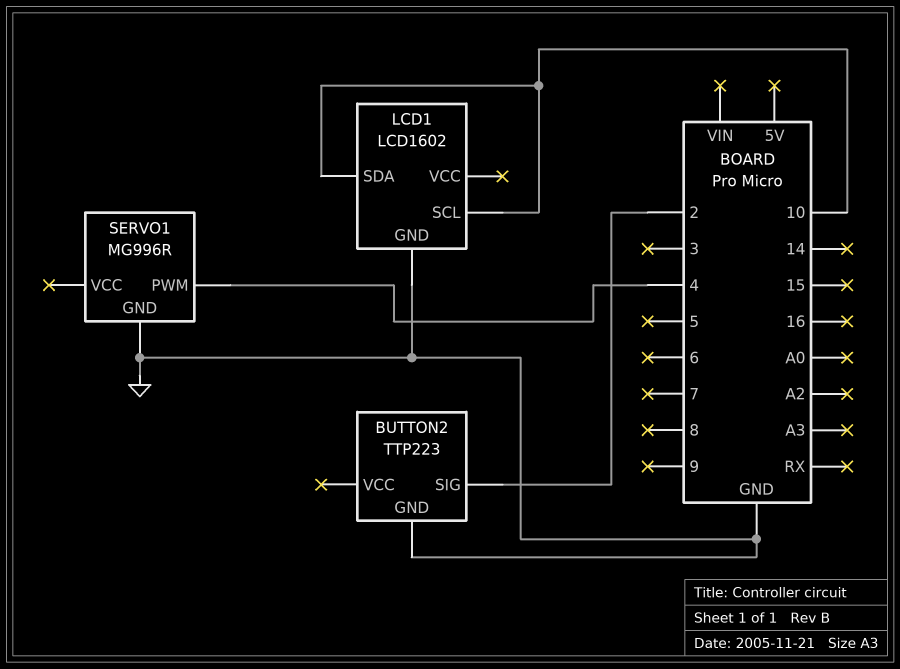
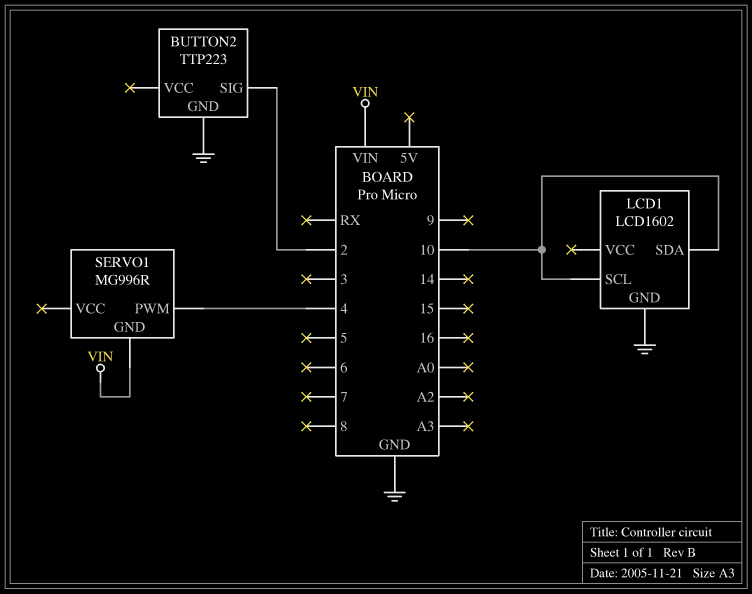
SERVO1 pin GND: GND -> VIN

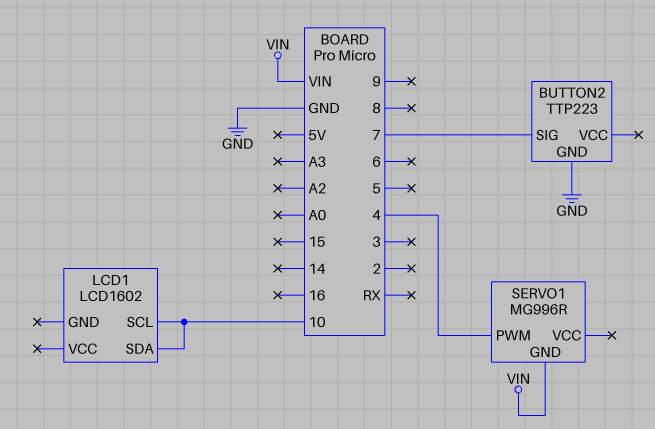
BUTTON2 pin SIG: 2 -> 7
LCD1 pin GND: GND -> none

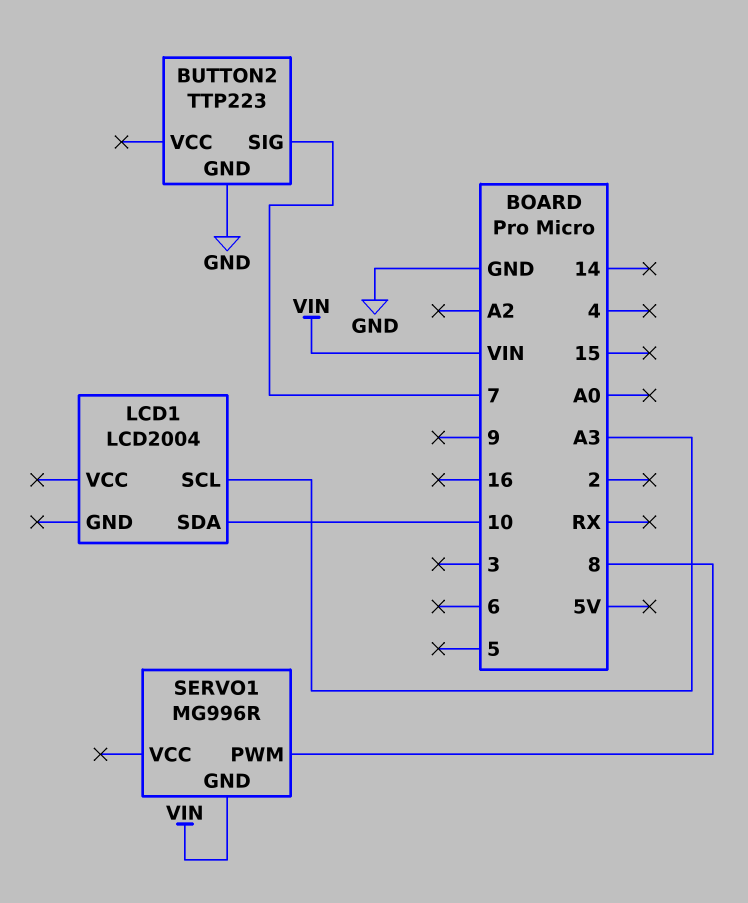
LCD1: LCD1602 -> LCD2004
LCD1 pin SCL: 10 -> A3
SERVO1 pin PWM: 4 -> 8

